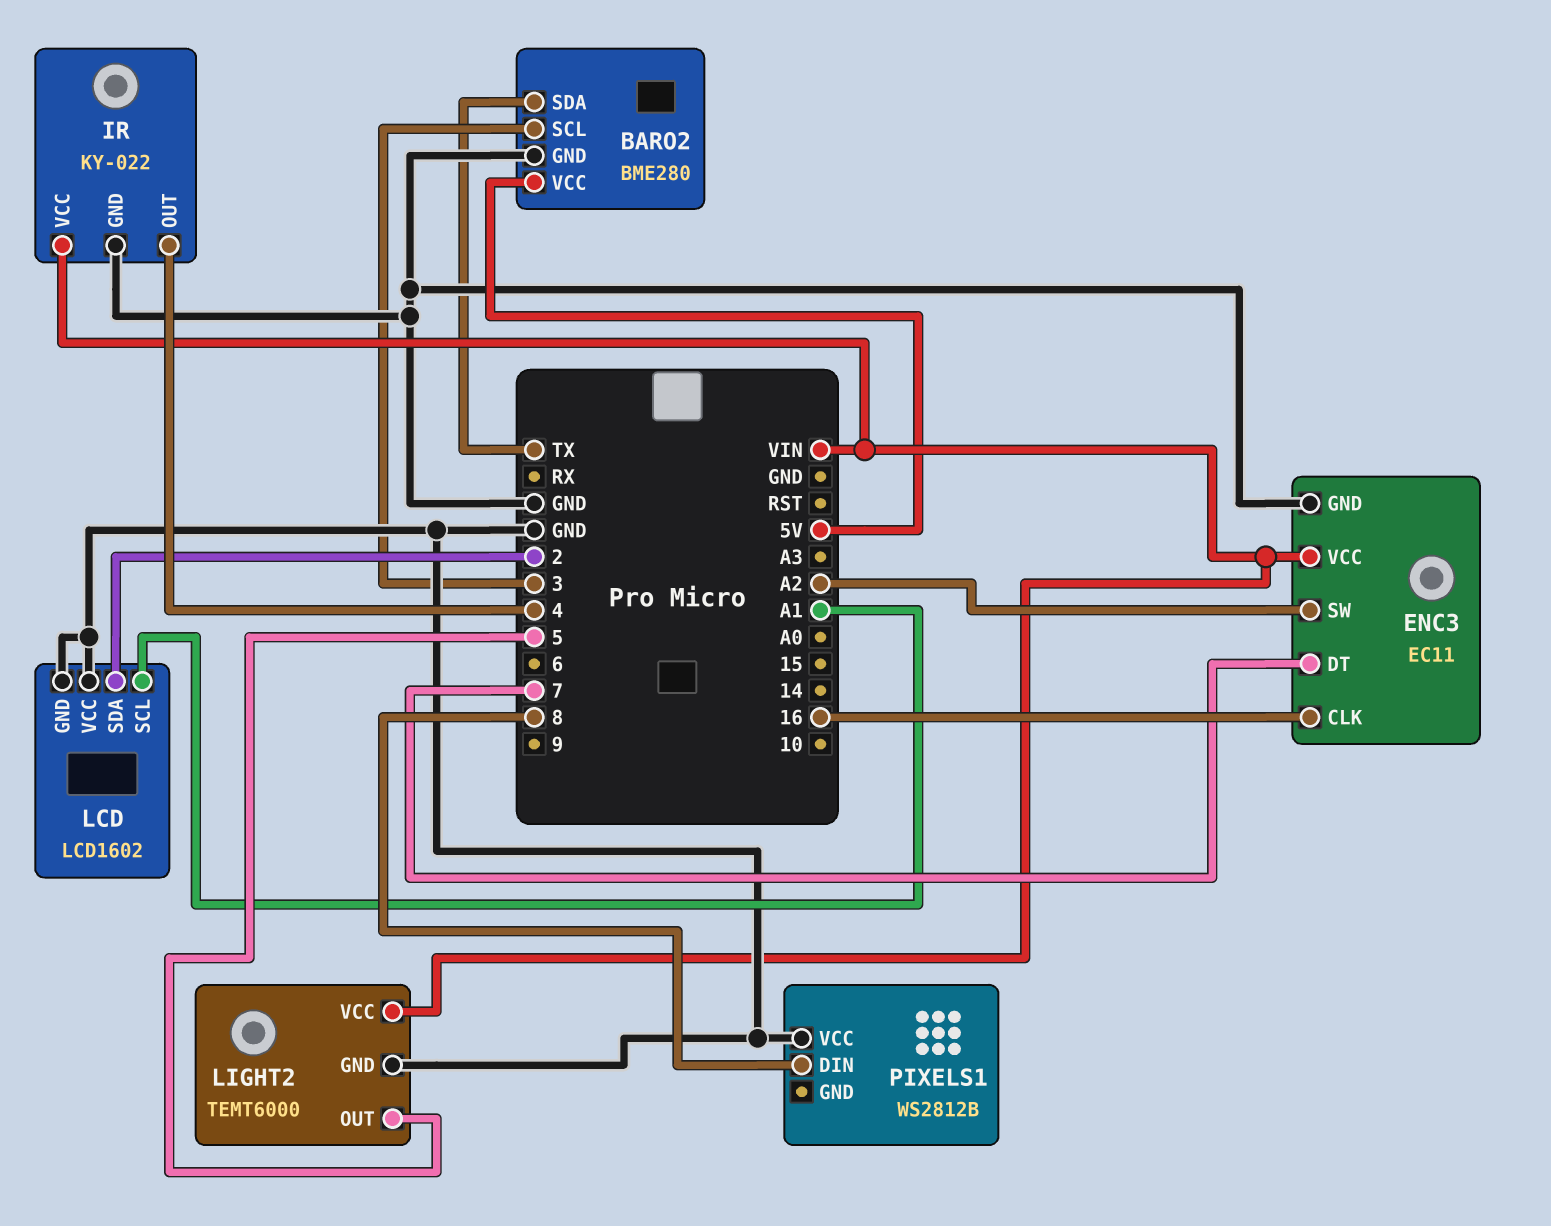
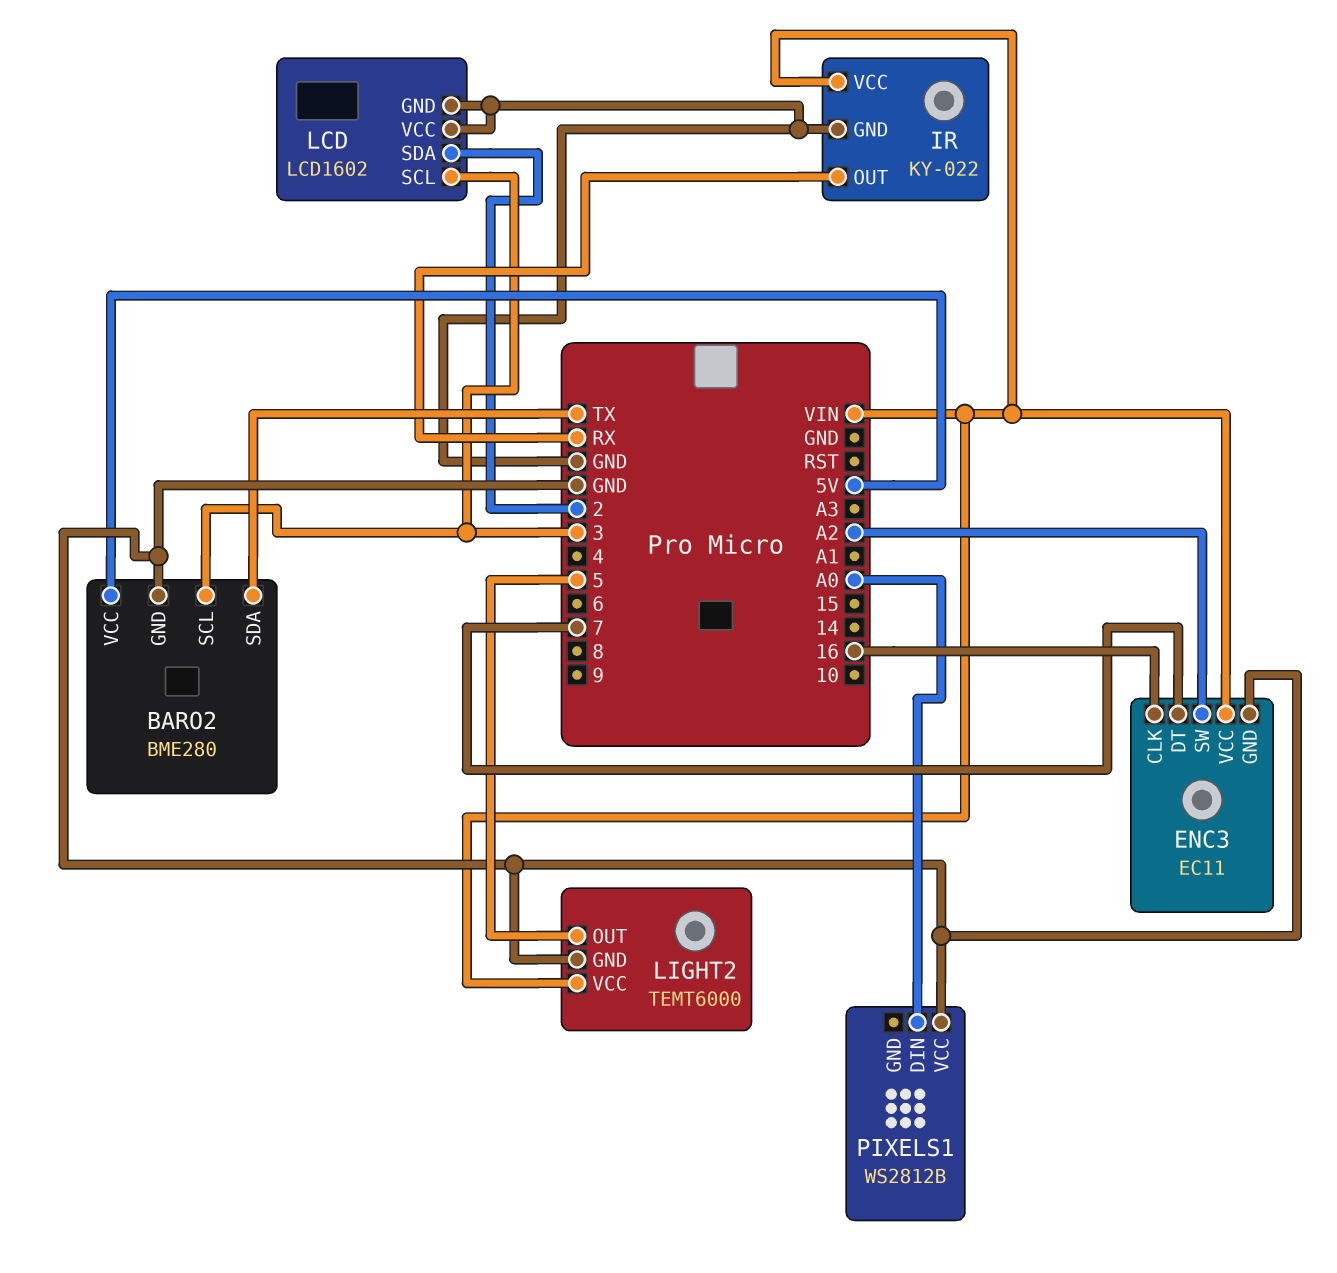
IR pin OUT: 4 -> RX
LCD pin SCL: A1 -> 3
PIXELS1 pin DIN: 8 -> A0

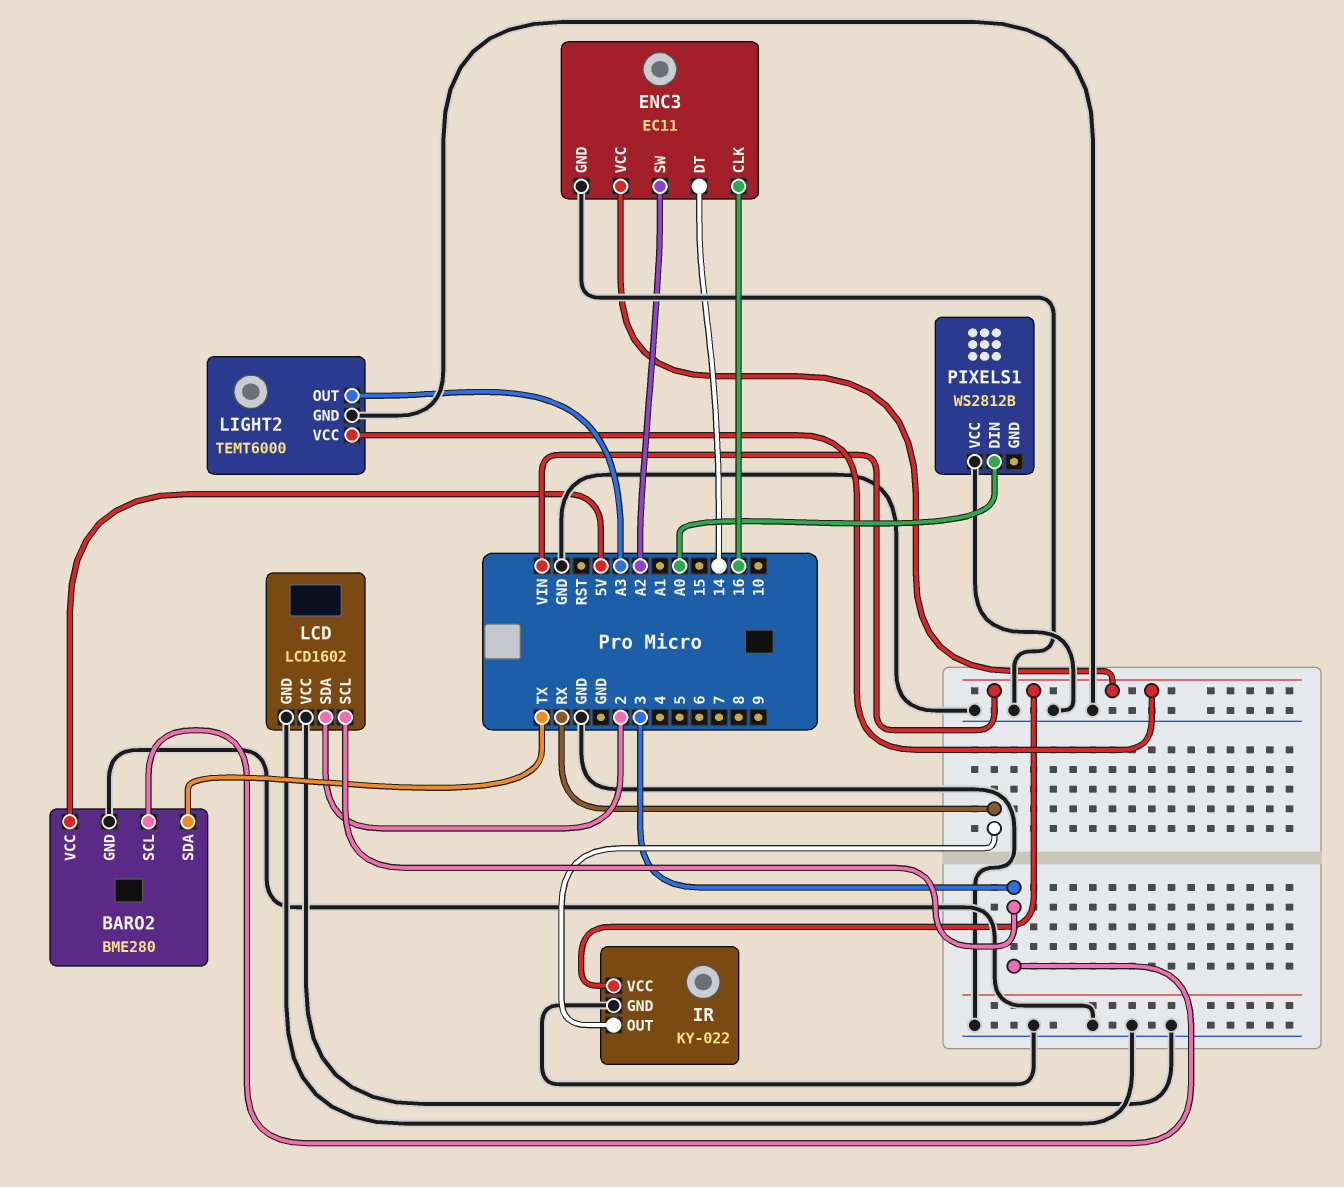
ENC3 pin DT: 7 -> 14
LIGHT2 pin OUT: 5 -> A3

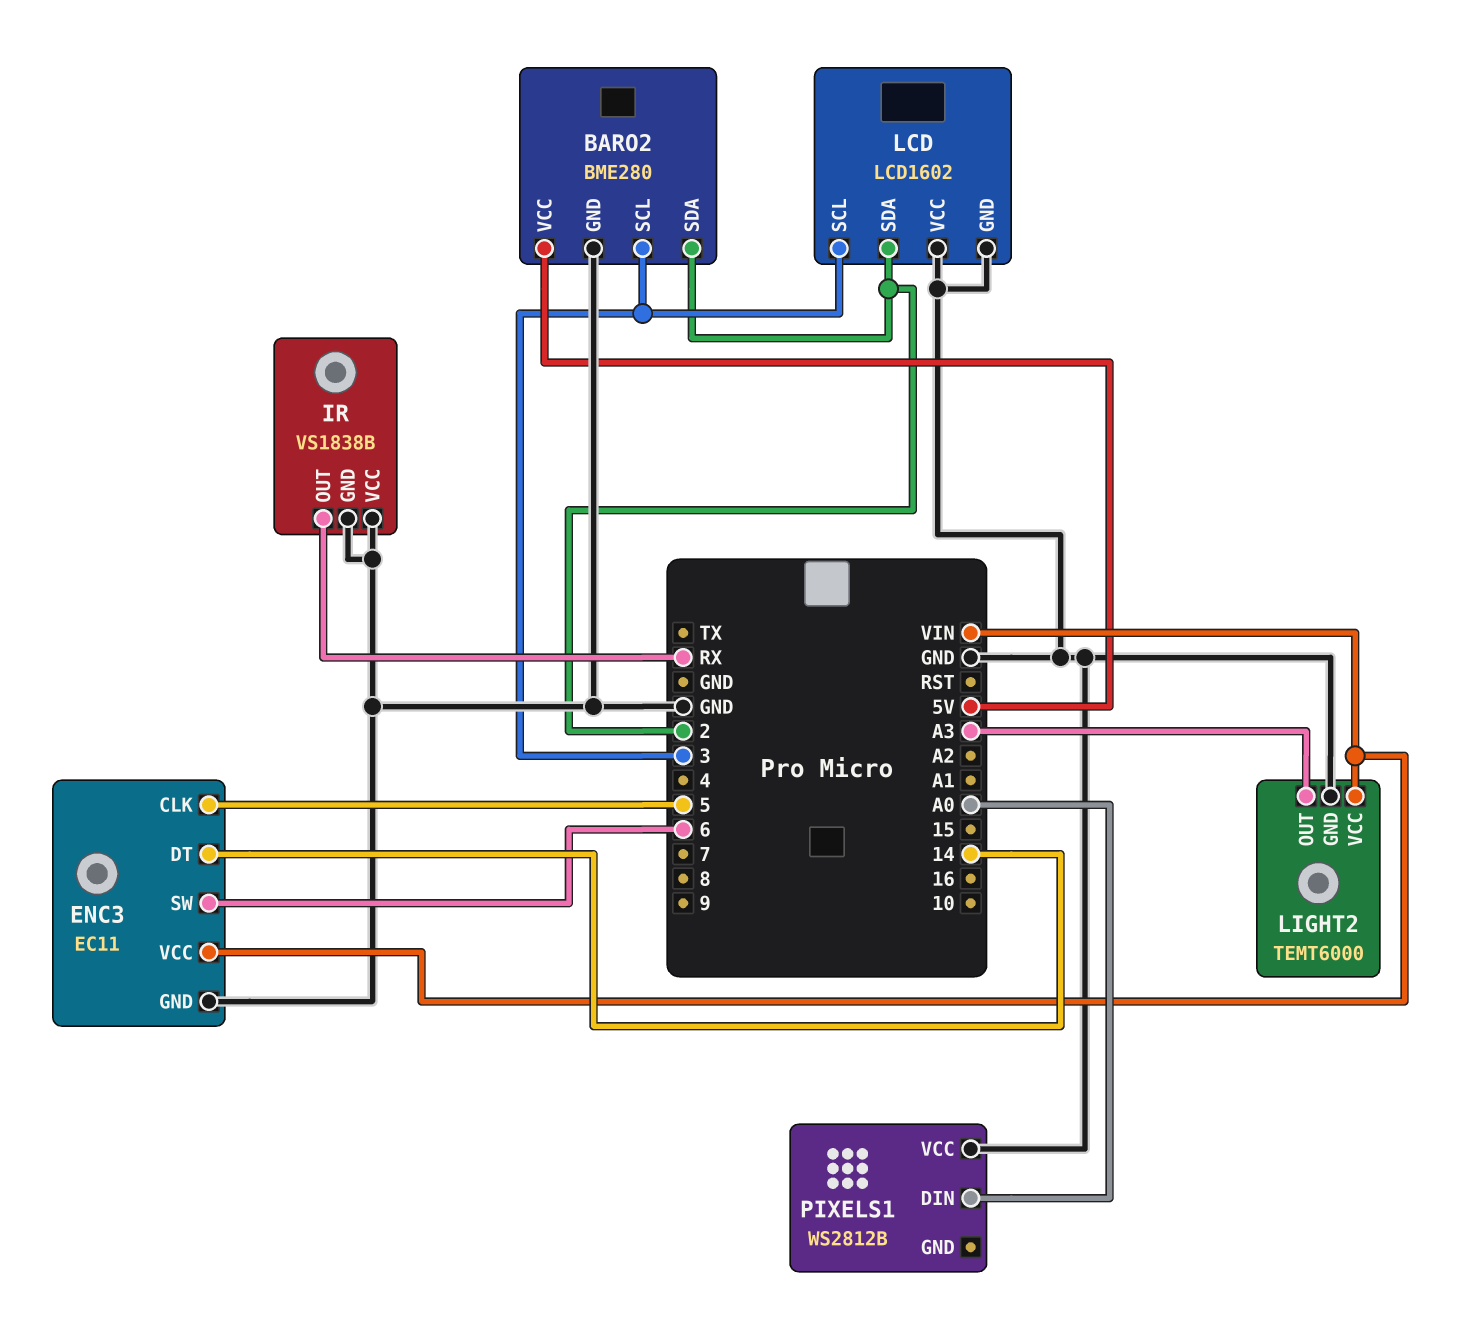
BARO2 pin SDA: TX -> 2
ENC3 pin CLK: 16 -> 5
ENC3 pin SW: A2 -> 6
IR: KY-022 -> VS1838B
IR pin VCC: VIN -> GND

